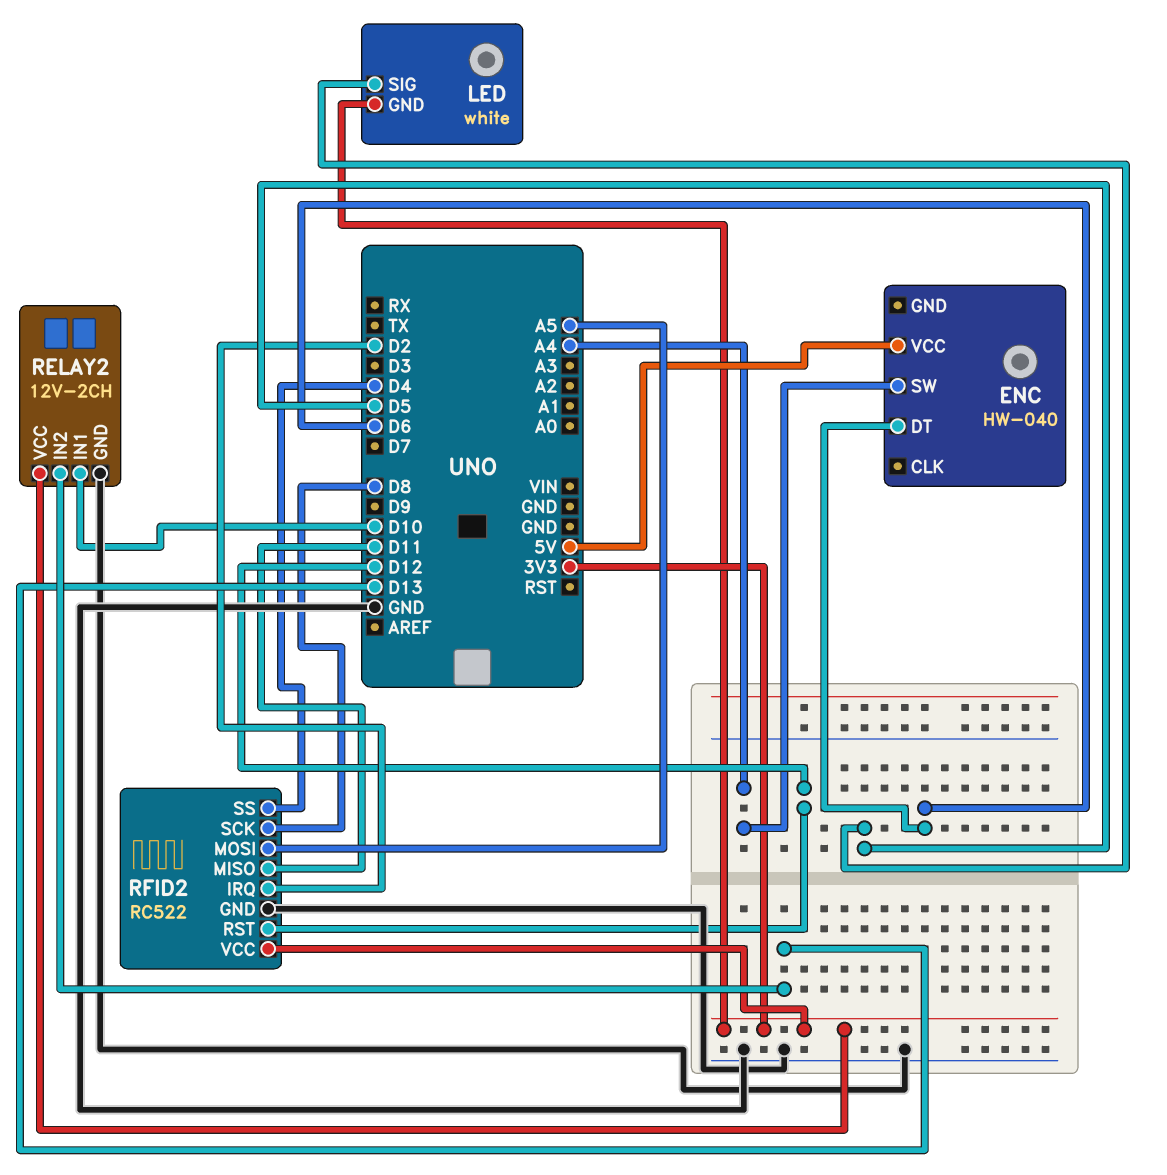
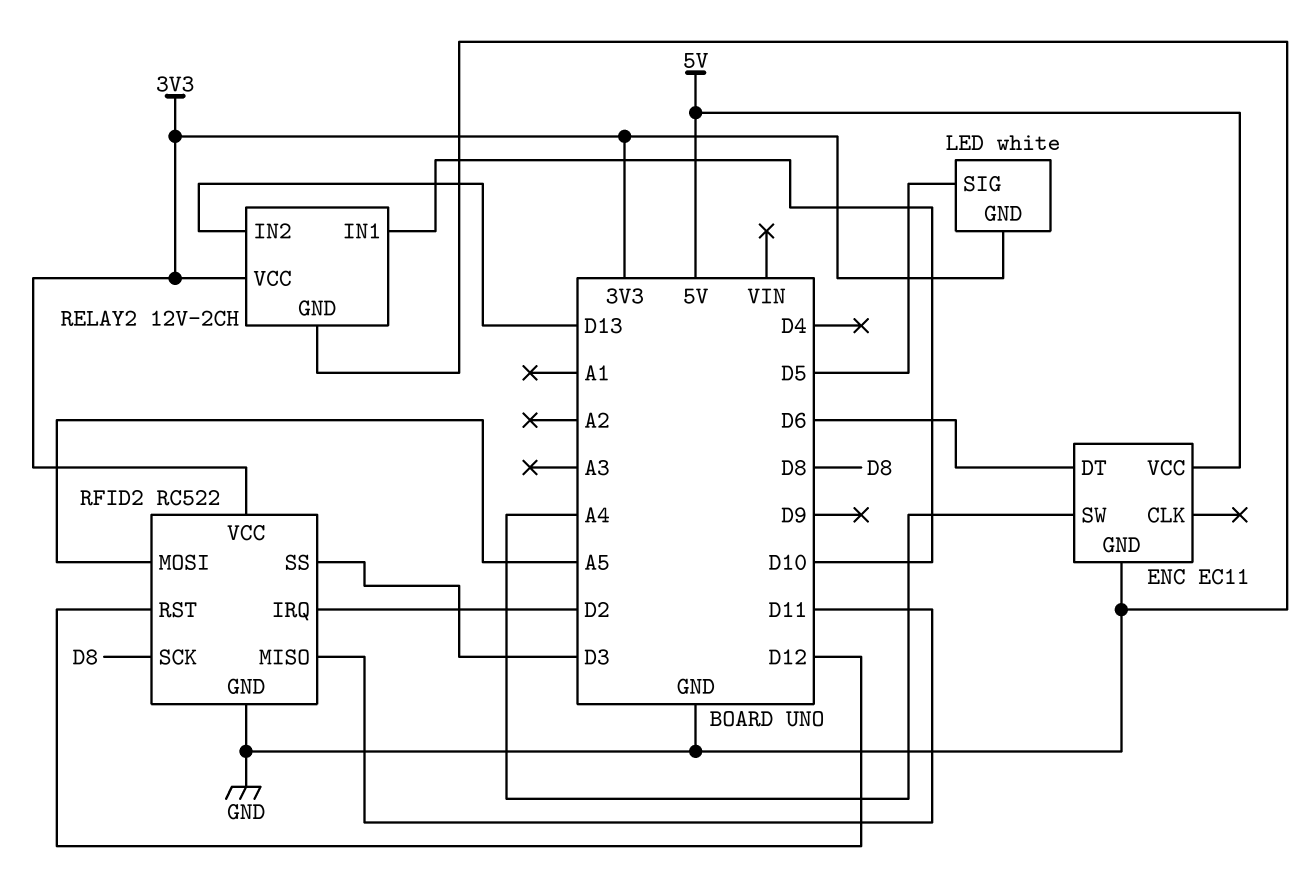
ENC: HW-040 -> EC11
ENC pin GND: none -> GND
RFID2 pin SS: D4 -> D3

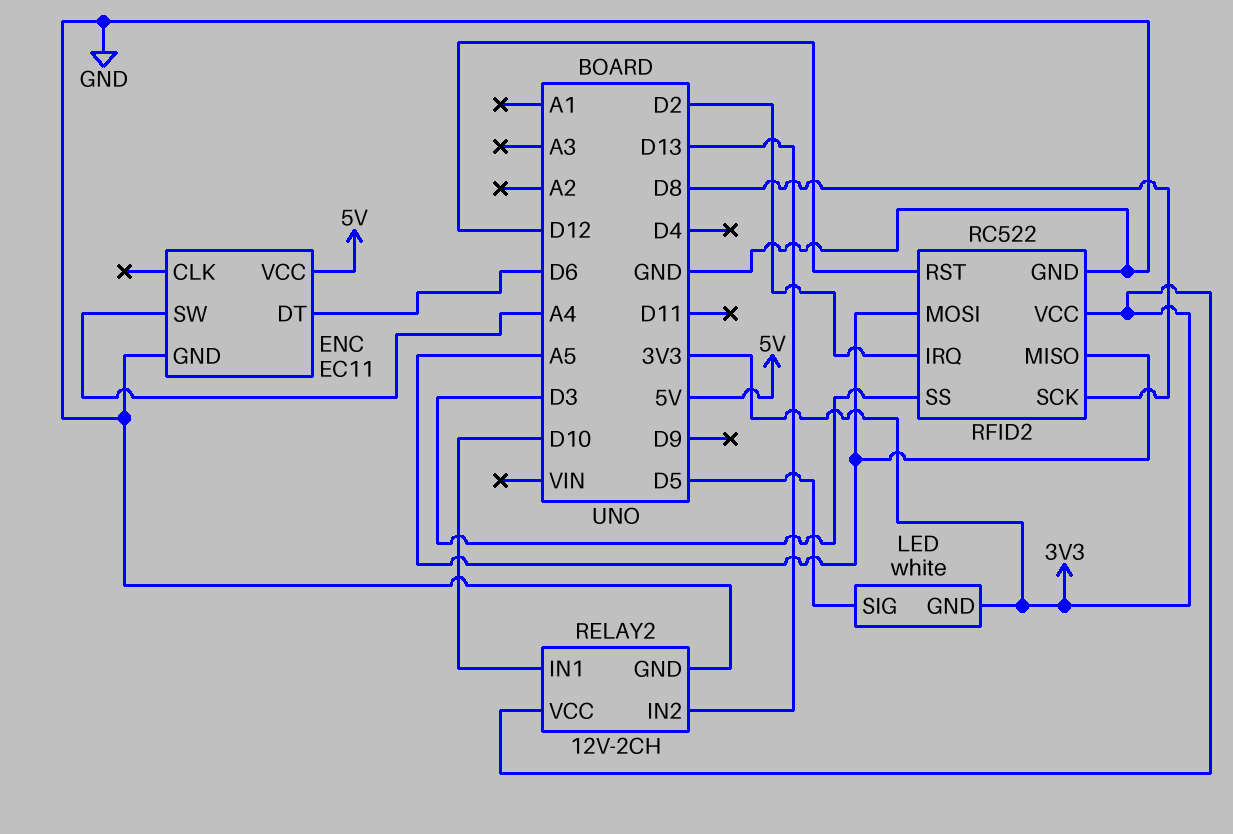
RFID2 pin MISO: D11 -> A5

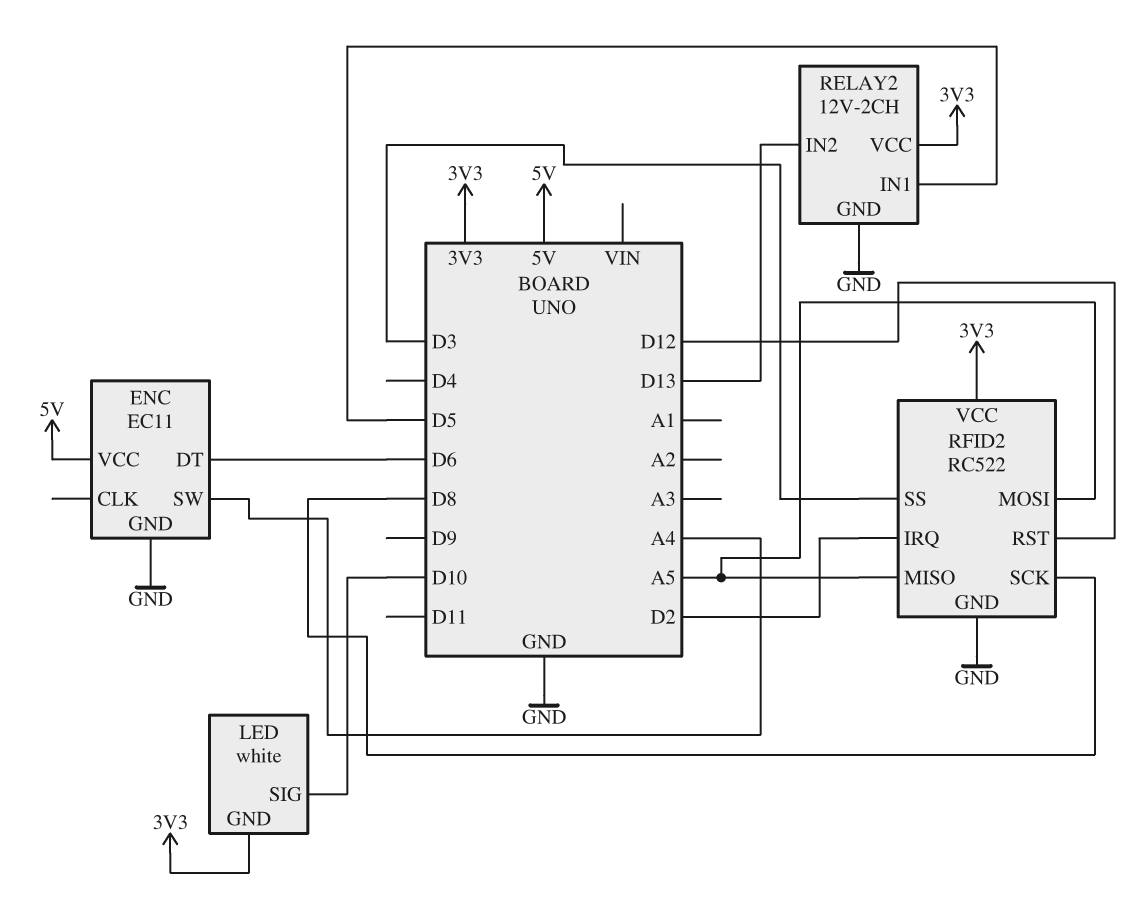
LED pin SIG: D5 -> D10
RELAY2 pin IN1: D10 -> D5

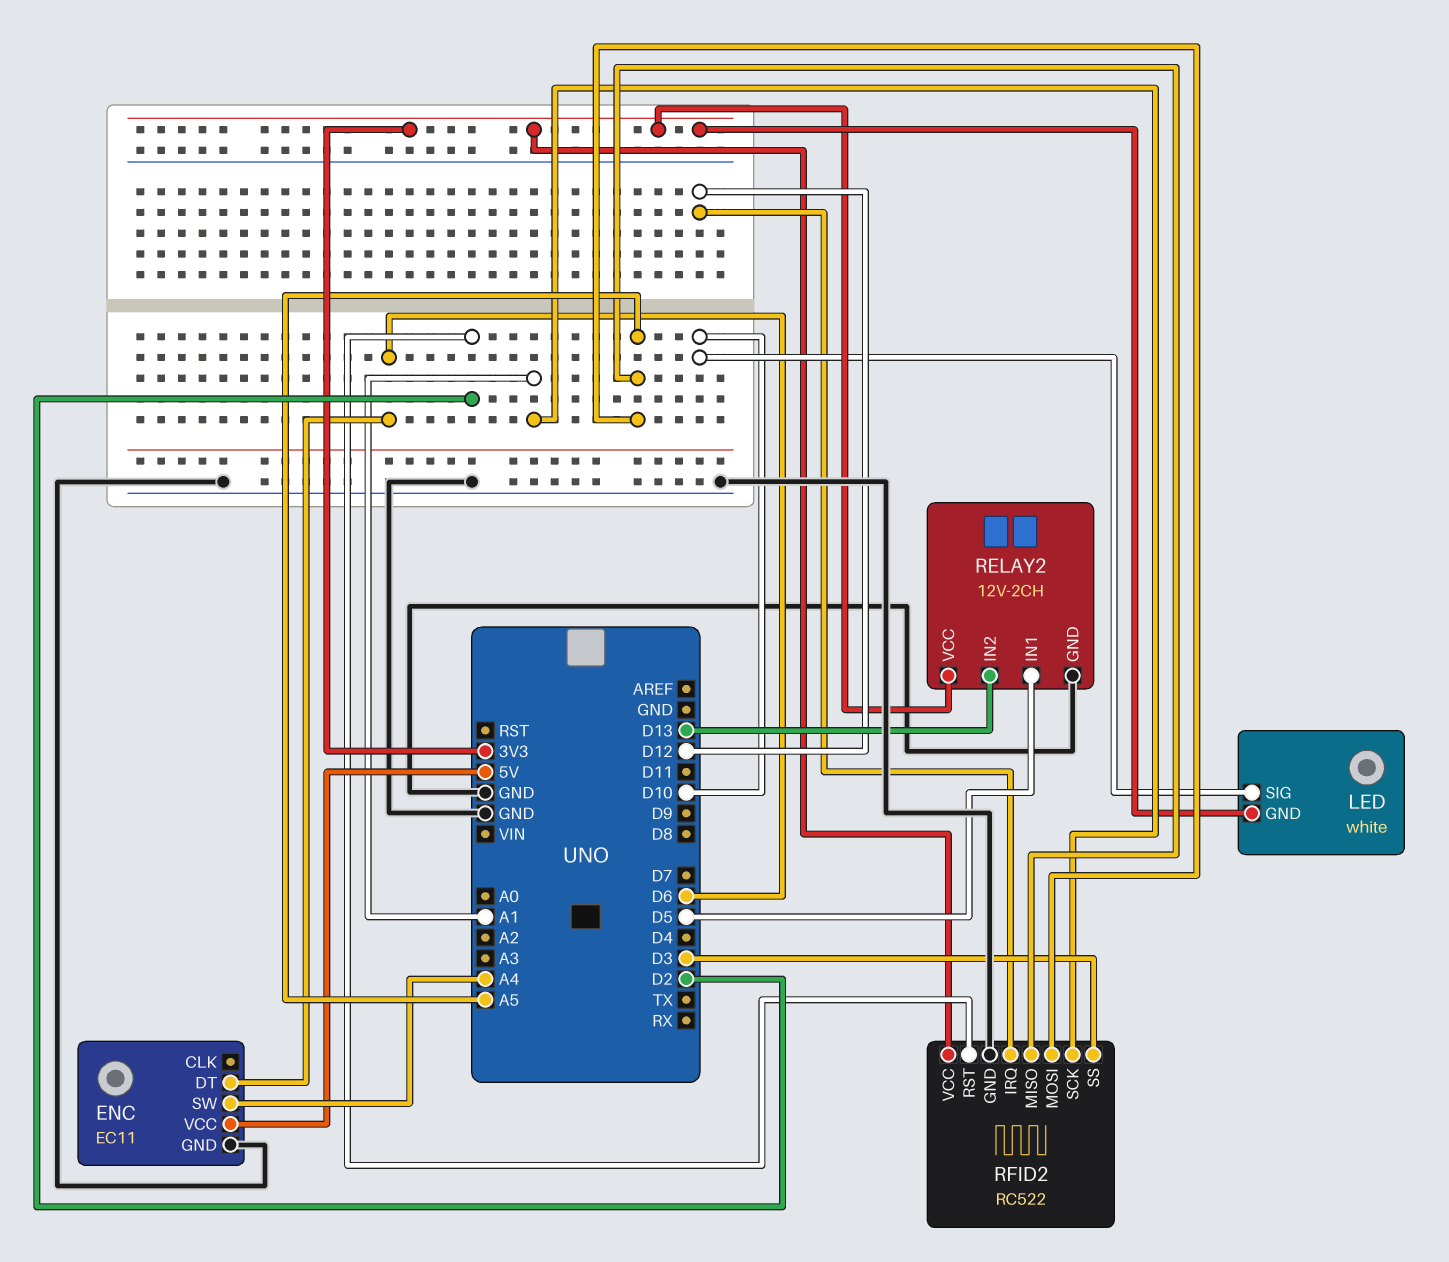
RFID2 pin IRQ: D2 -> D12
RFID2 pin RST: D12 -> D2
RFID2 pin SCK: D8 -> A1

